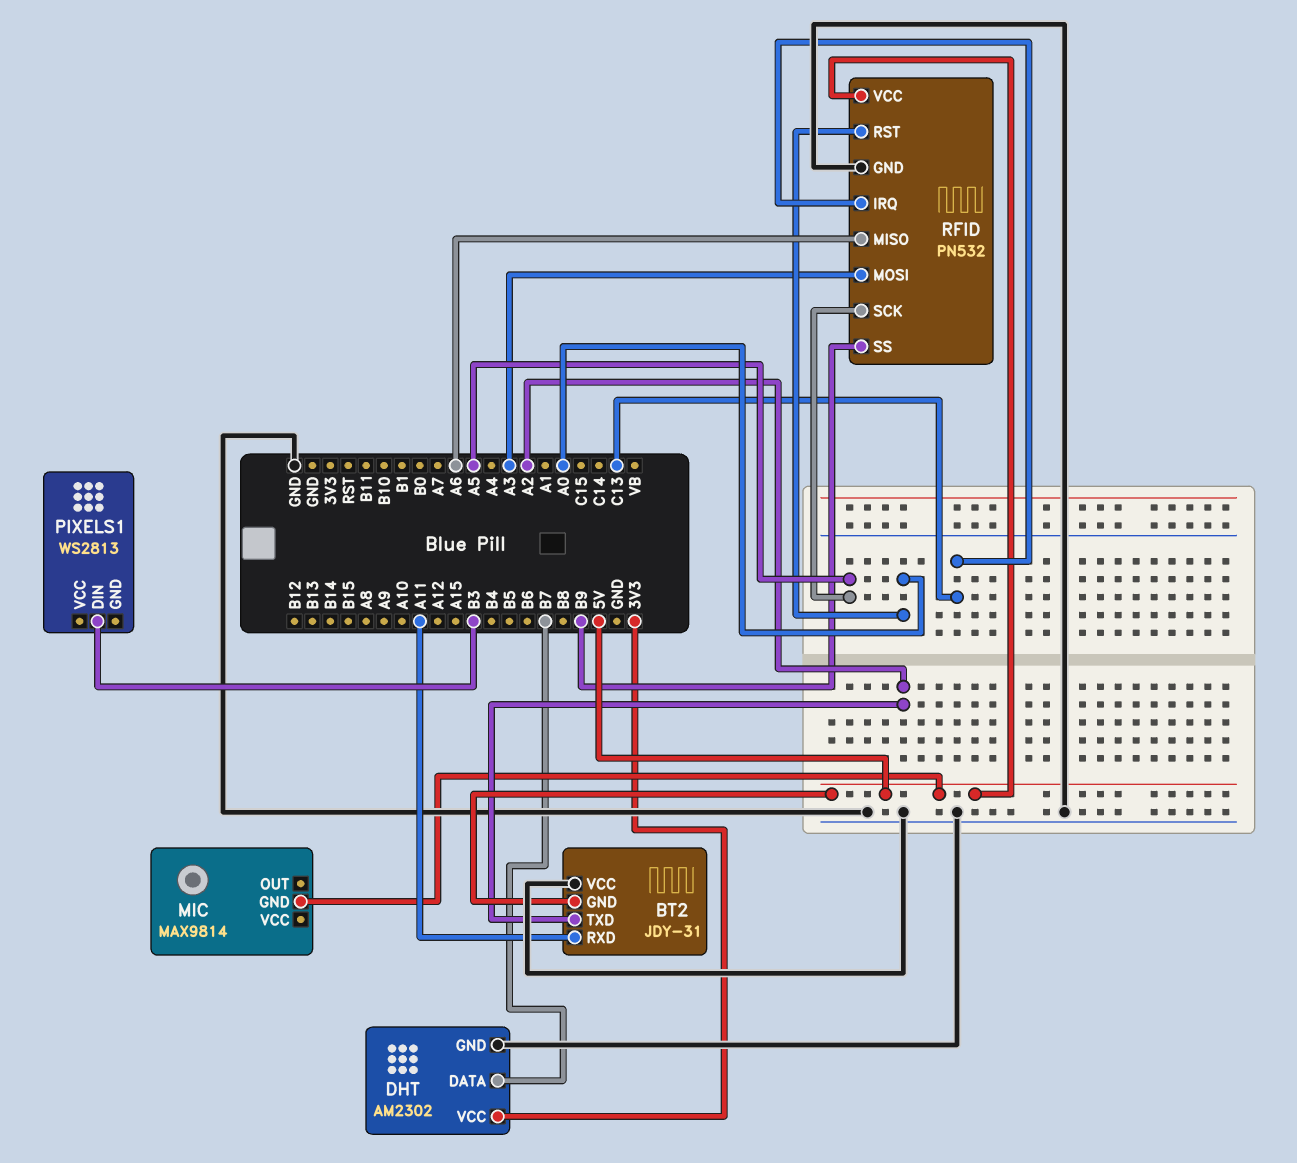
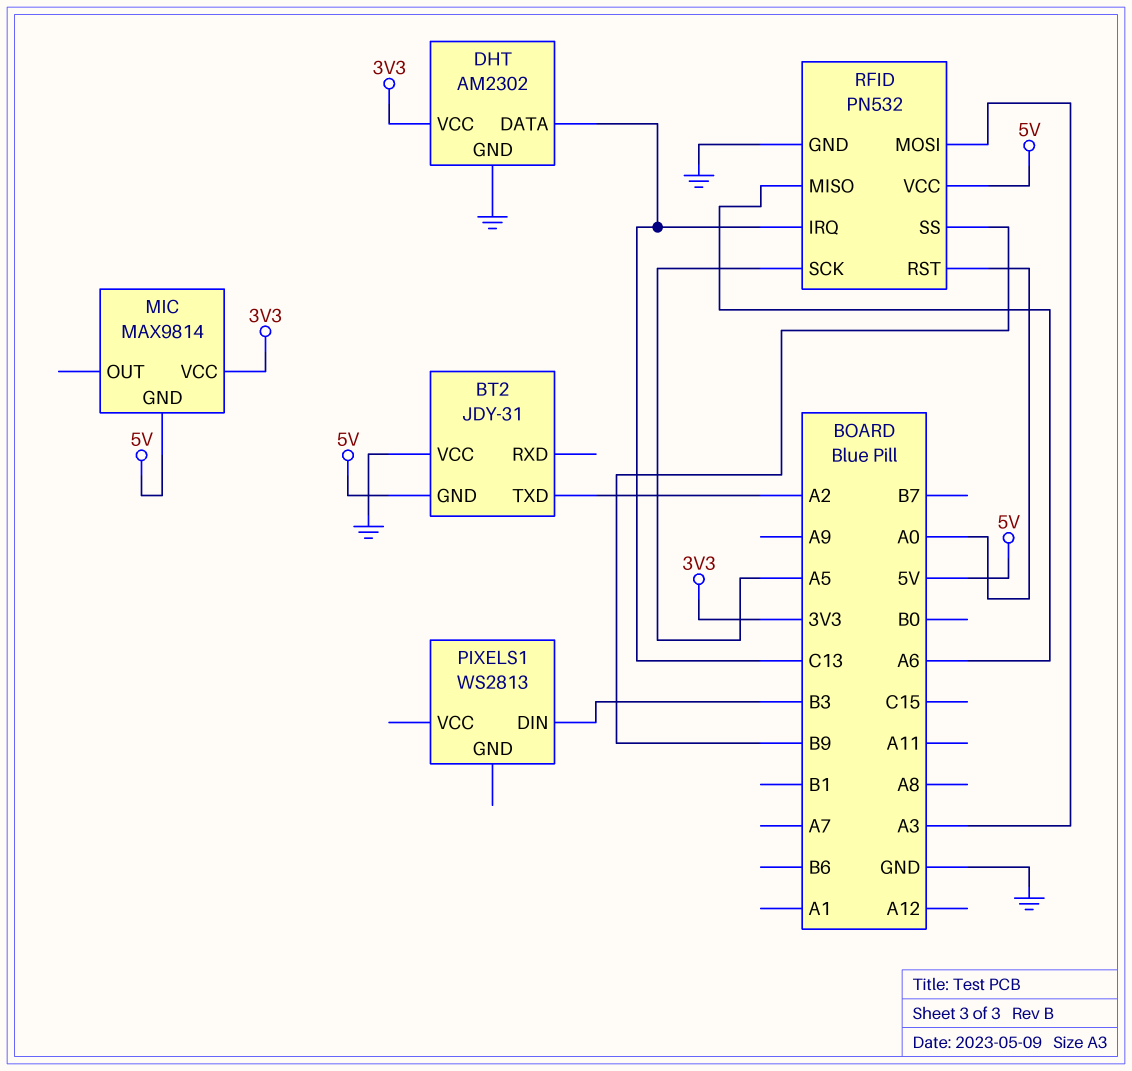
BT2 pin RXD: A11 -> none
DHT pin DATA: B7 -> C13
MIC pin VCC: none -> 3V3

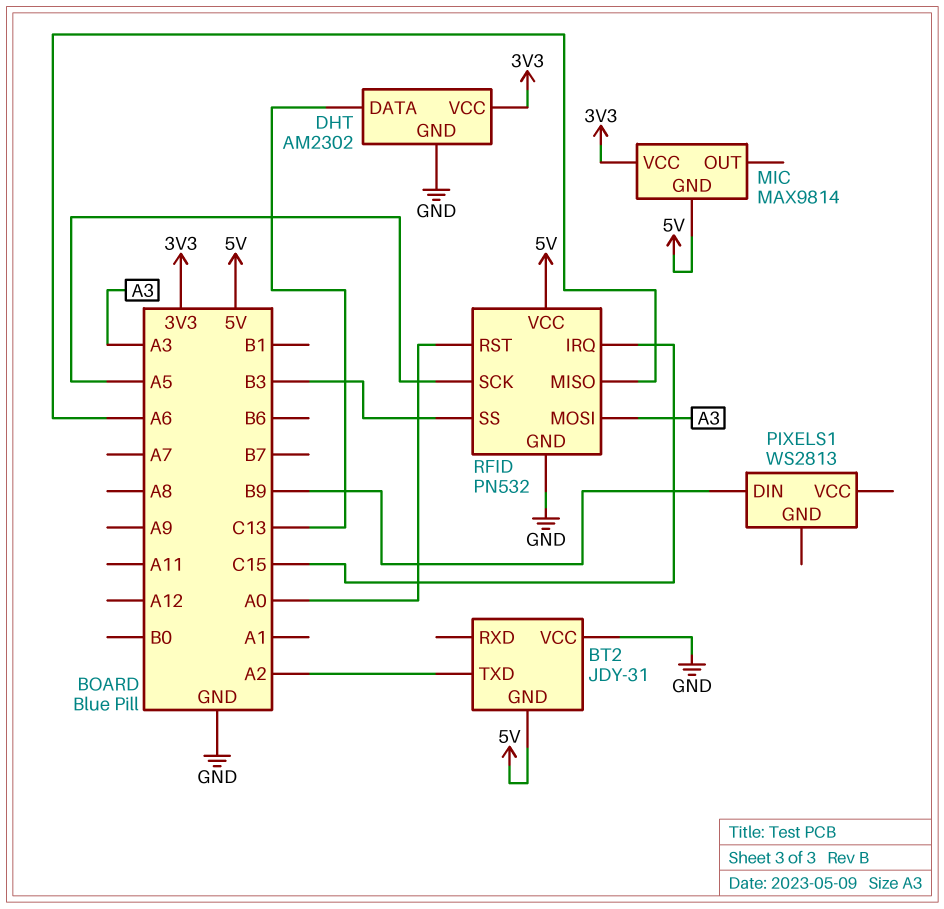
PIXELS1 pin DIN: B3 -> B9
RFID pin IRQ: C13 -> C15
RFID pin SS: B9 -> B3

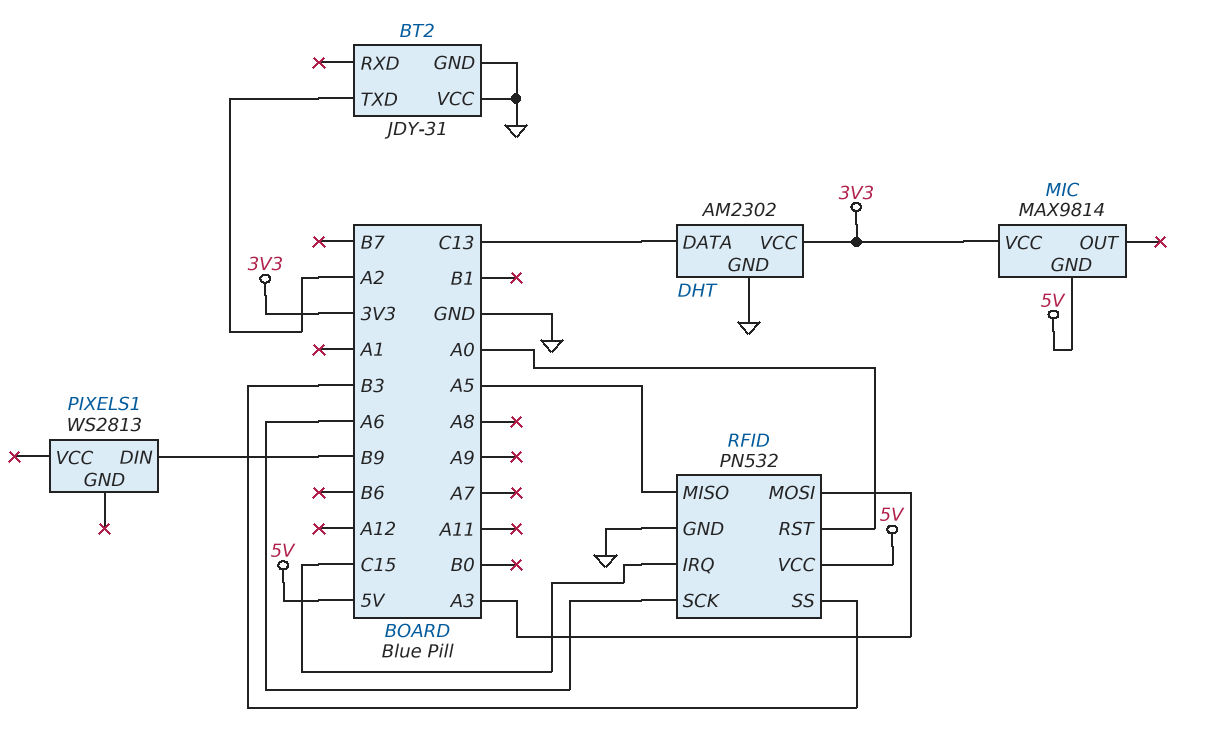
BT2 pin GND: 5V -> GND
RFID pin MISO: A6 -> A5
RFID pin SCK: A5 -> A6

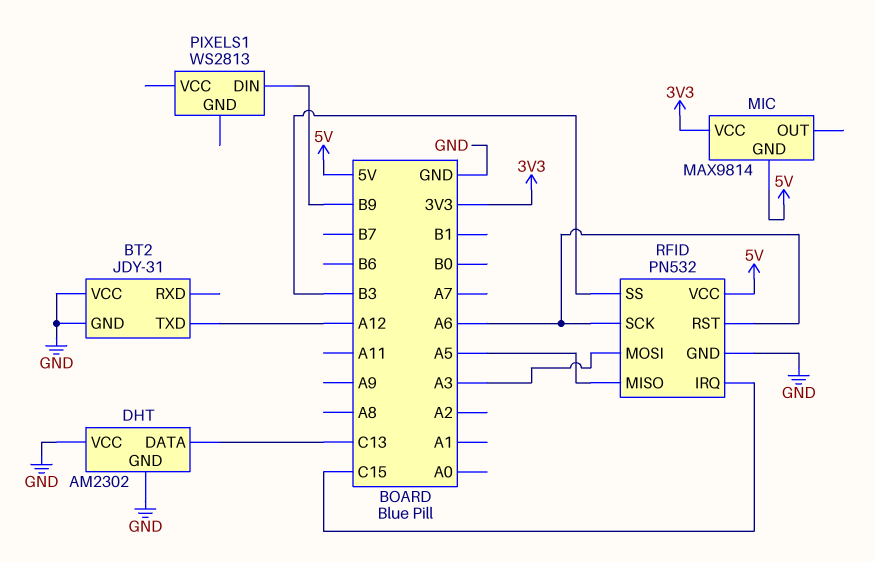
BT2 pin TXD: A2 -> A12
DHT pin VCC: 3V3 -> GND
RFID pin RST: A0 -> A6

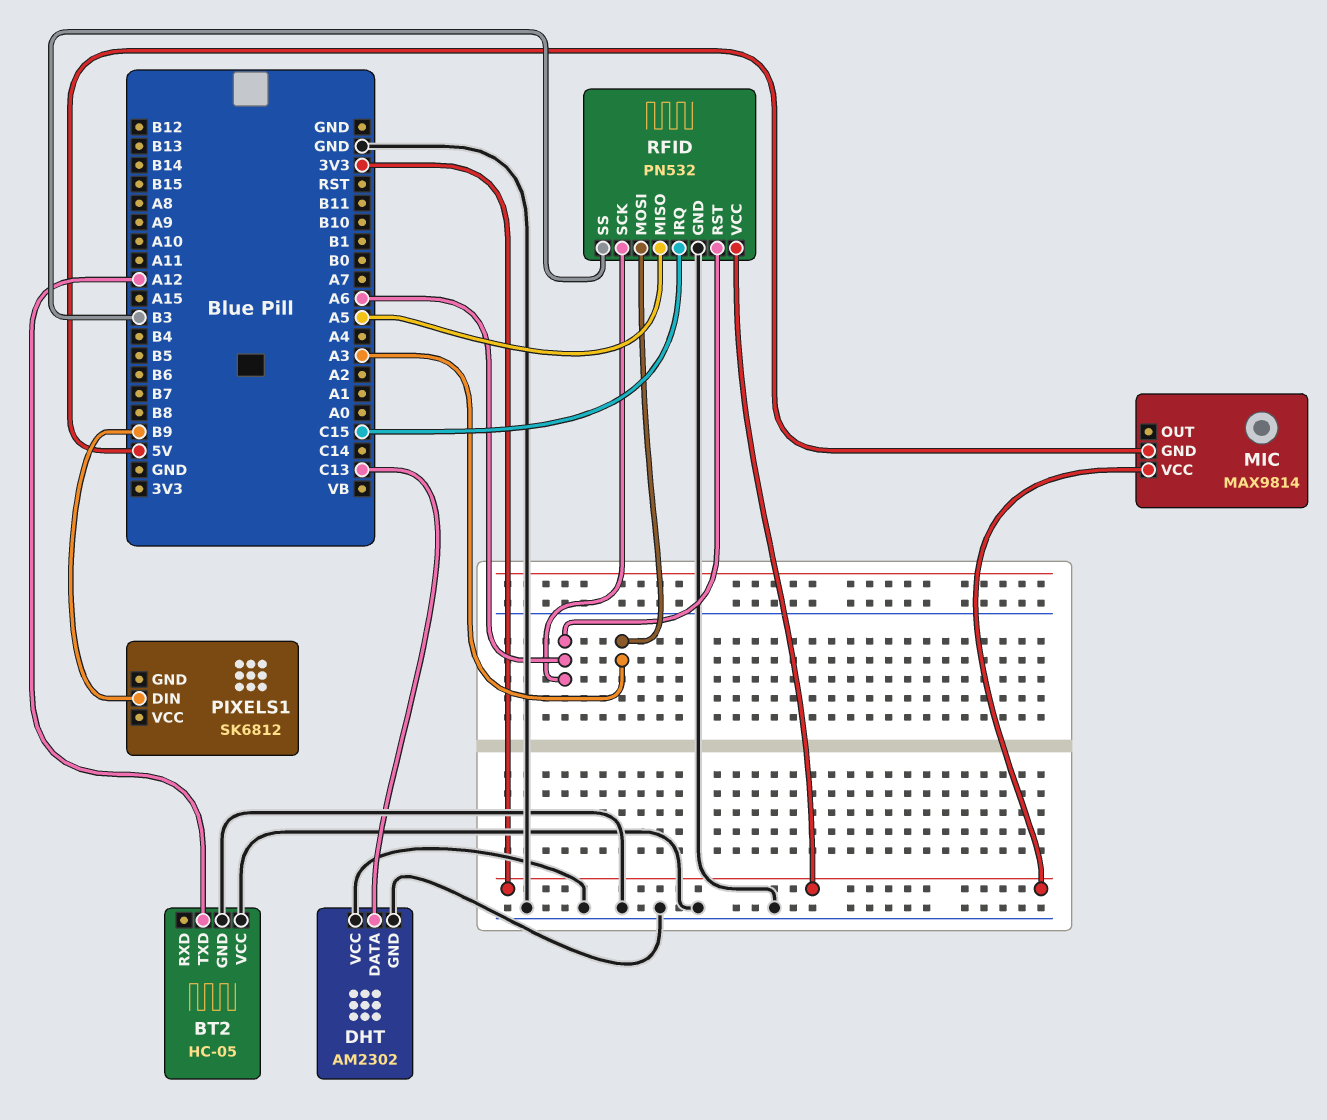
BT2: JDY-31 -> HC-05
PIXELS1: WS2813 -> SK6812
RFID pin VCC: 5V -> 3V3

